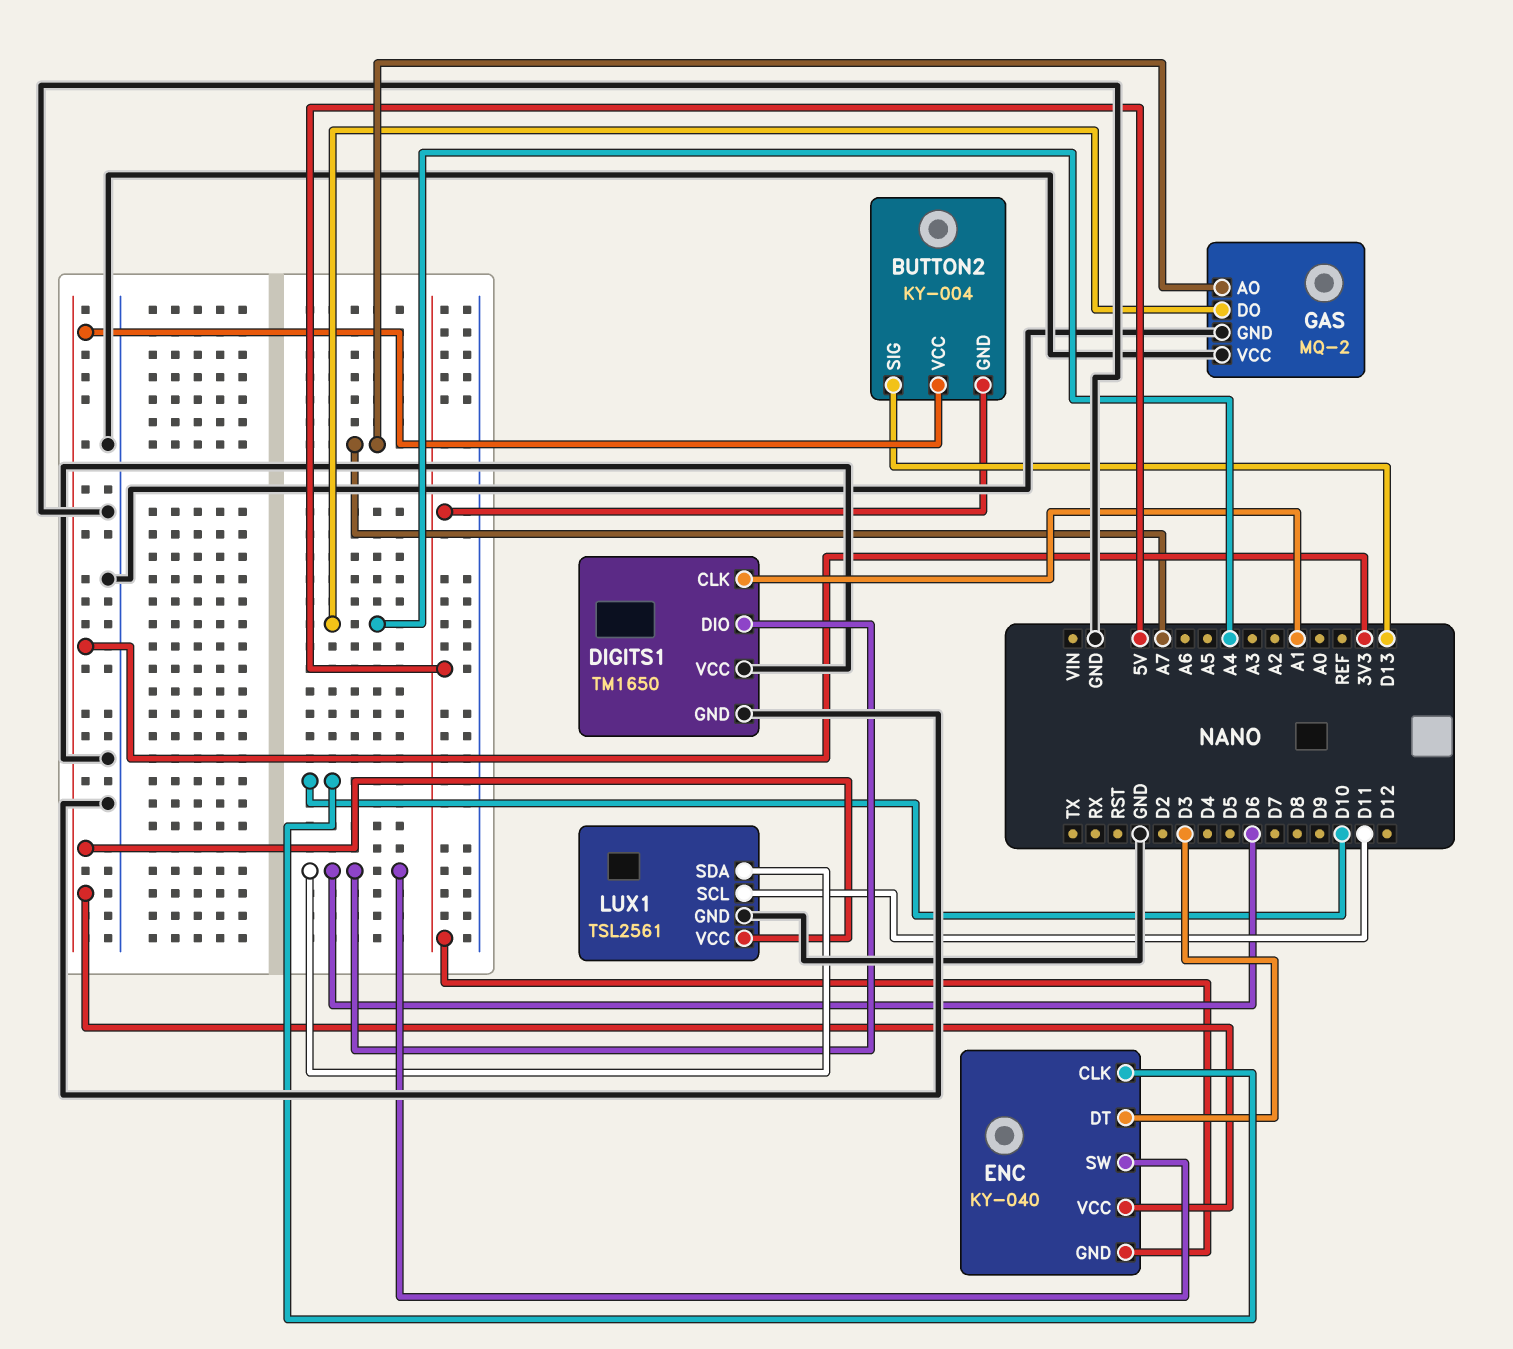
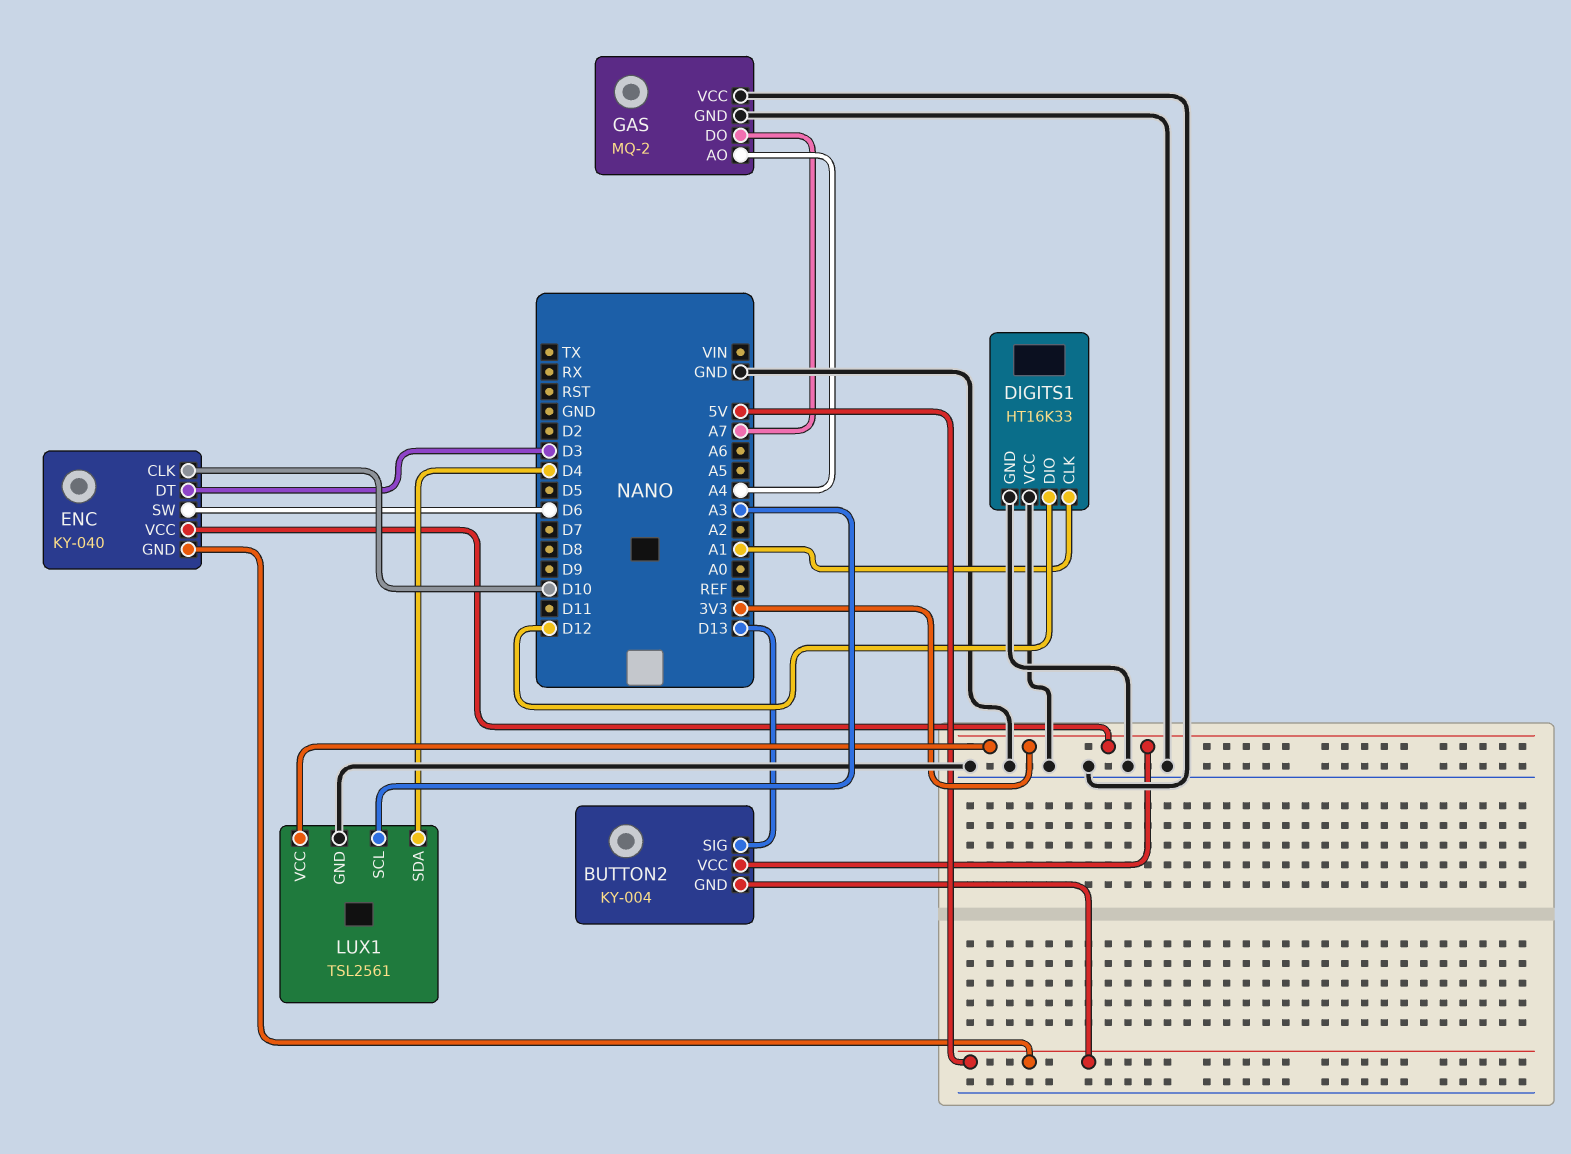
DIGITS1: TM1650 -> HT16K33
DIGITS1 pin DIO: D6 -> D12
GAS pin AO: A7 -> A4
GAS pin DO: A4 -> A7
LUX1 pin SCL: D11 -> A3
LUX1 pin SDA: D6 -> D4

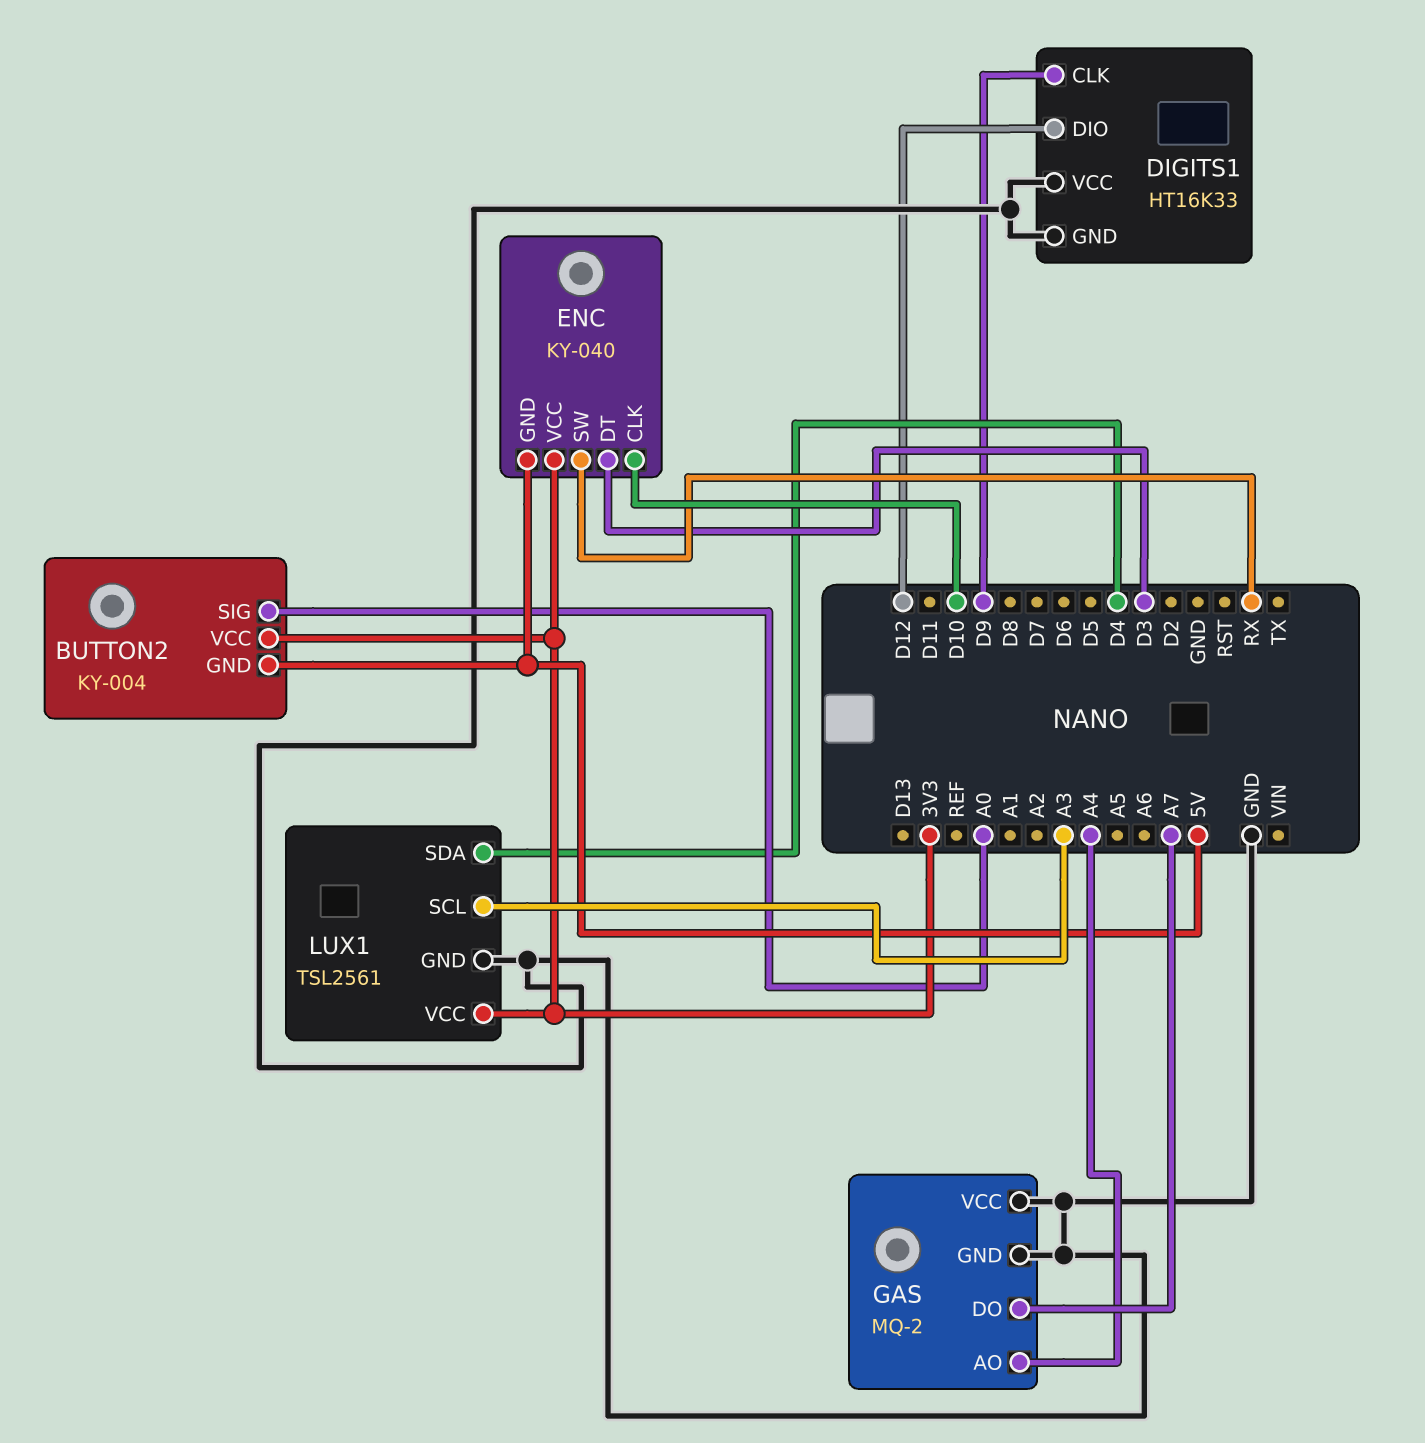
BUTTON2 pin SIG: D13 -> A0
DIGITS1 pin CLK: A1 -> D9
ENC pin SW: D6 -> RX

